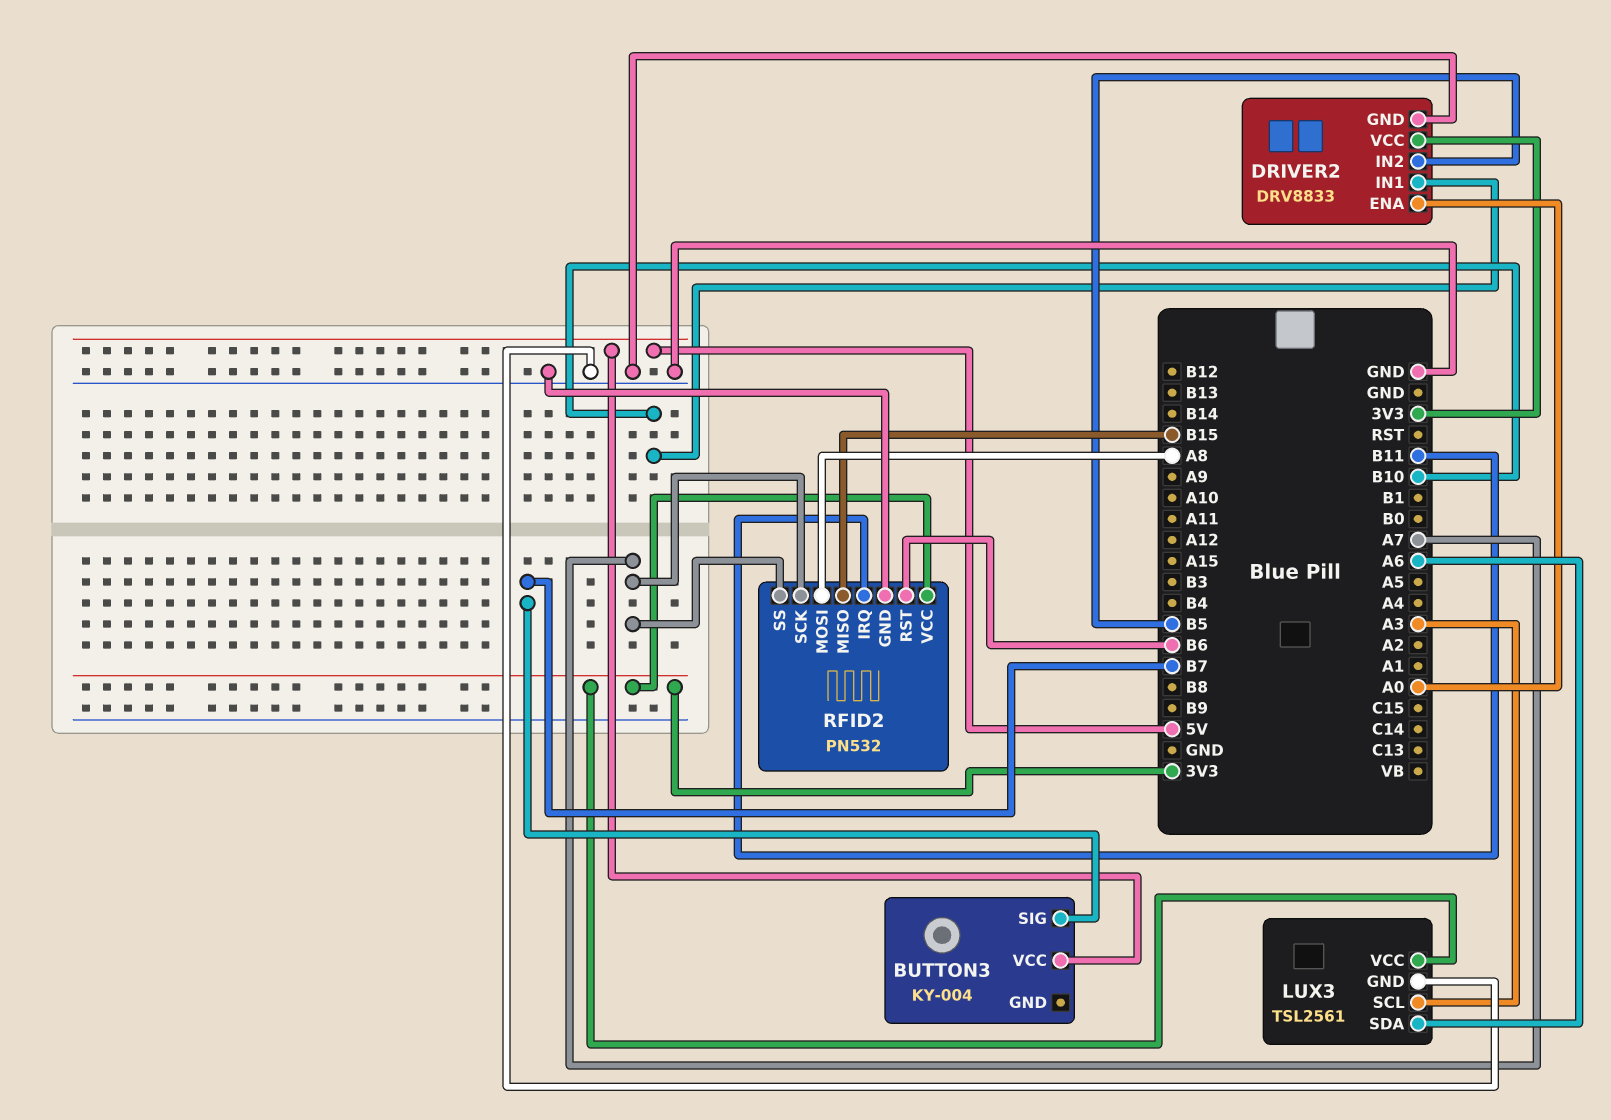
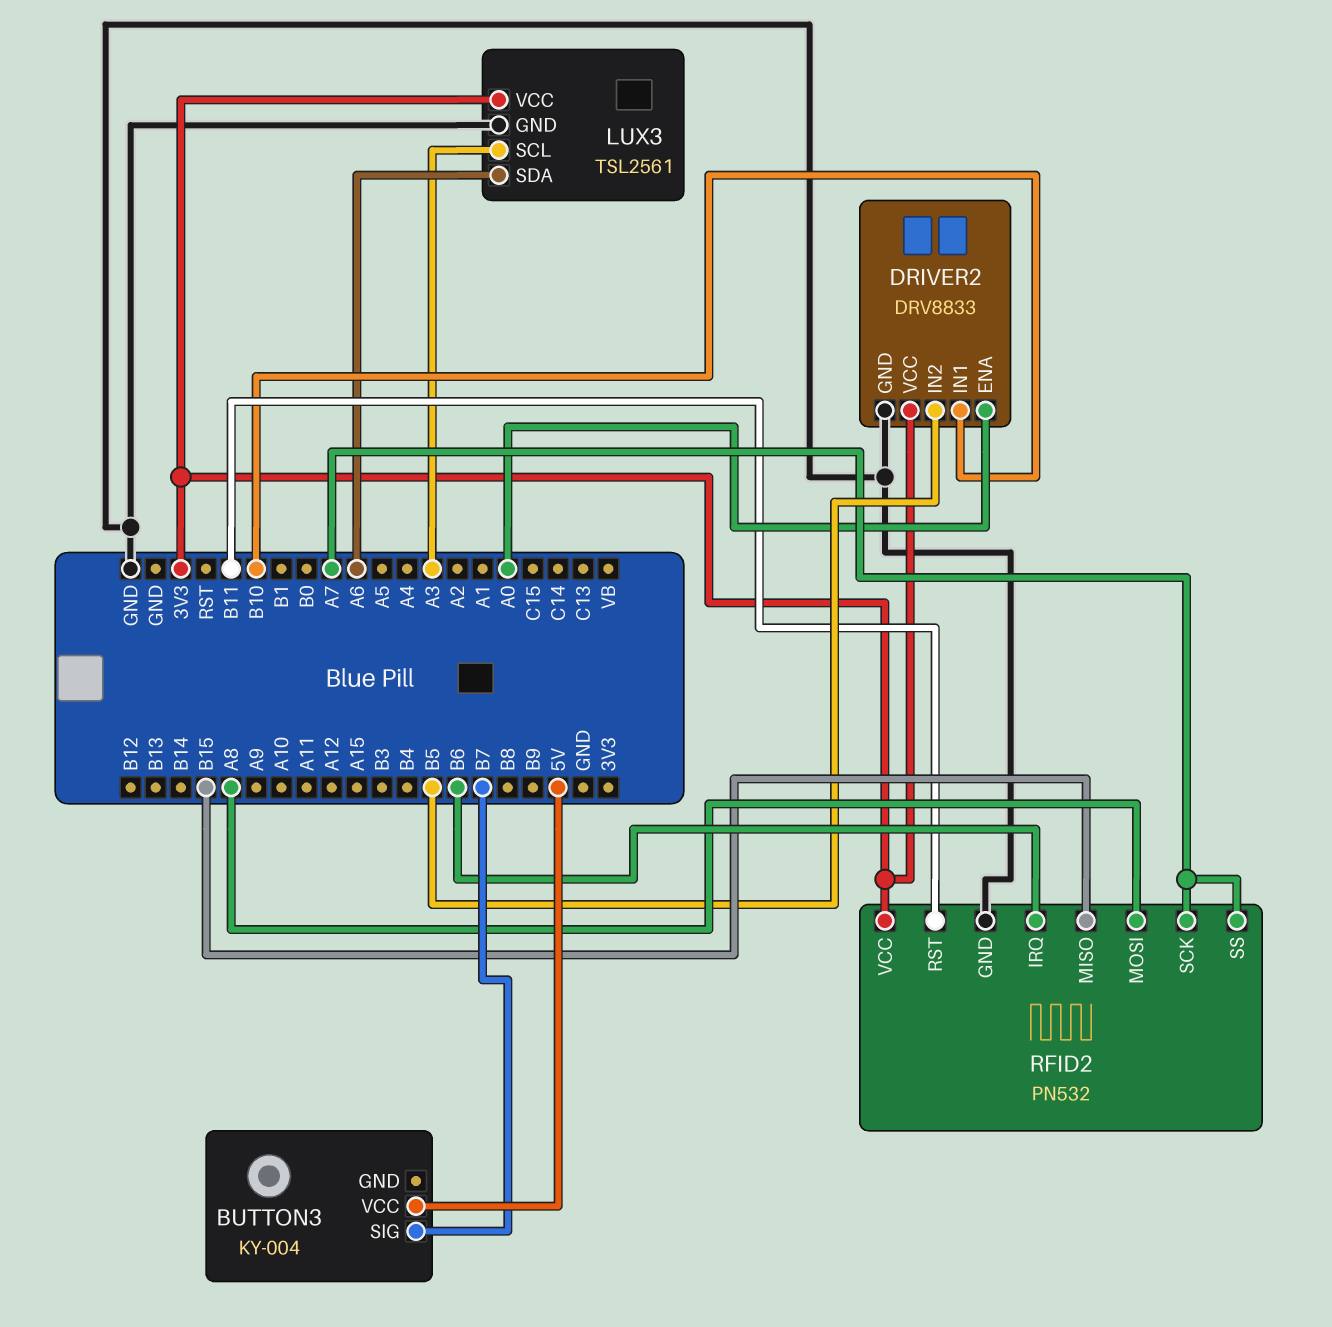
RFID2 pin IRQ: B11 -> B6
RFID2 pin RST: B6 -> B11

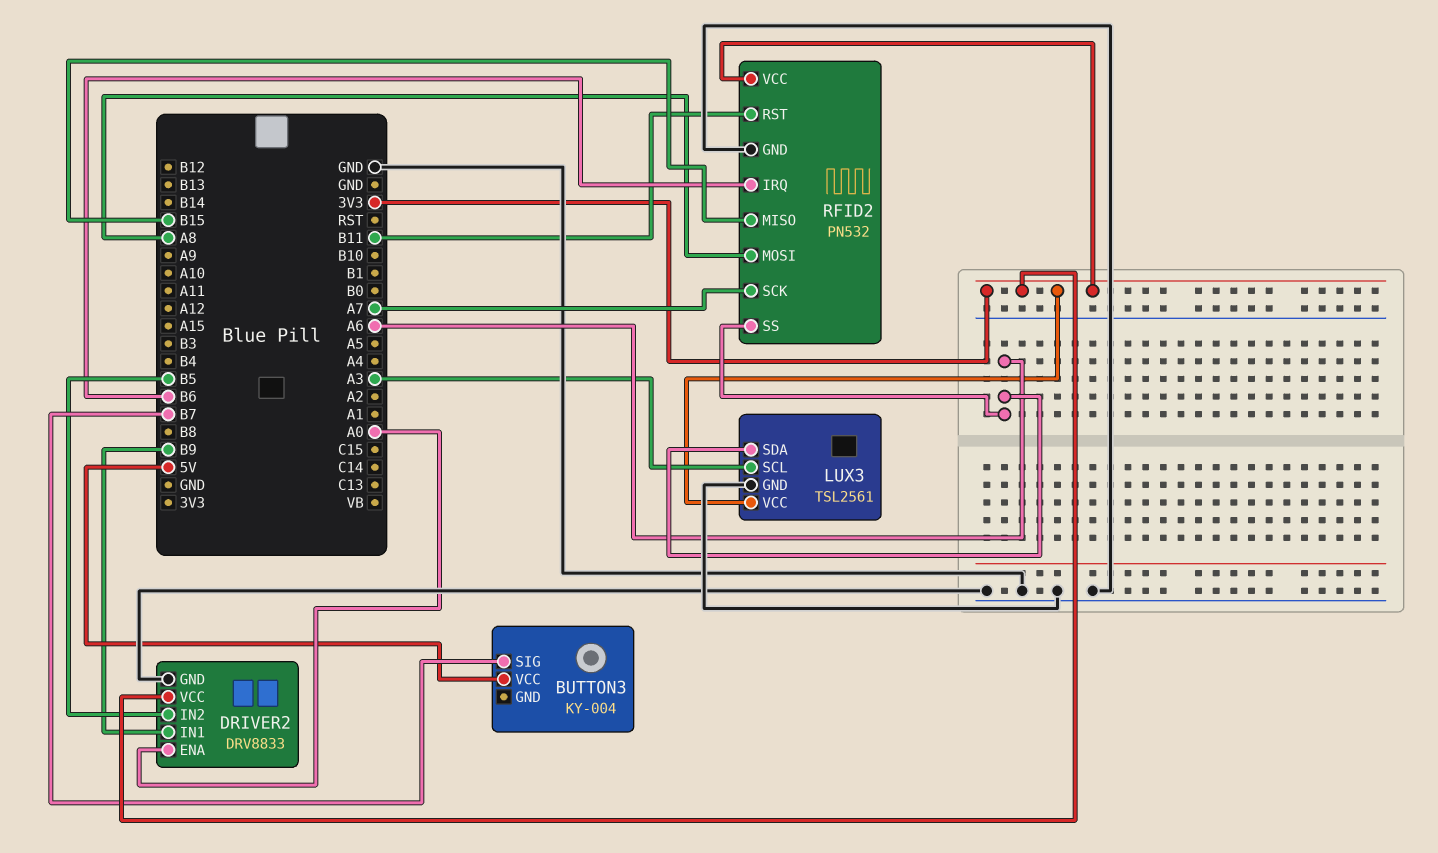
DRIVER2 pin IN1: B10 -> B9
RFID2 pin SS: A7 -> A6

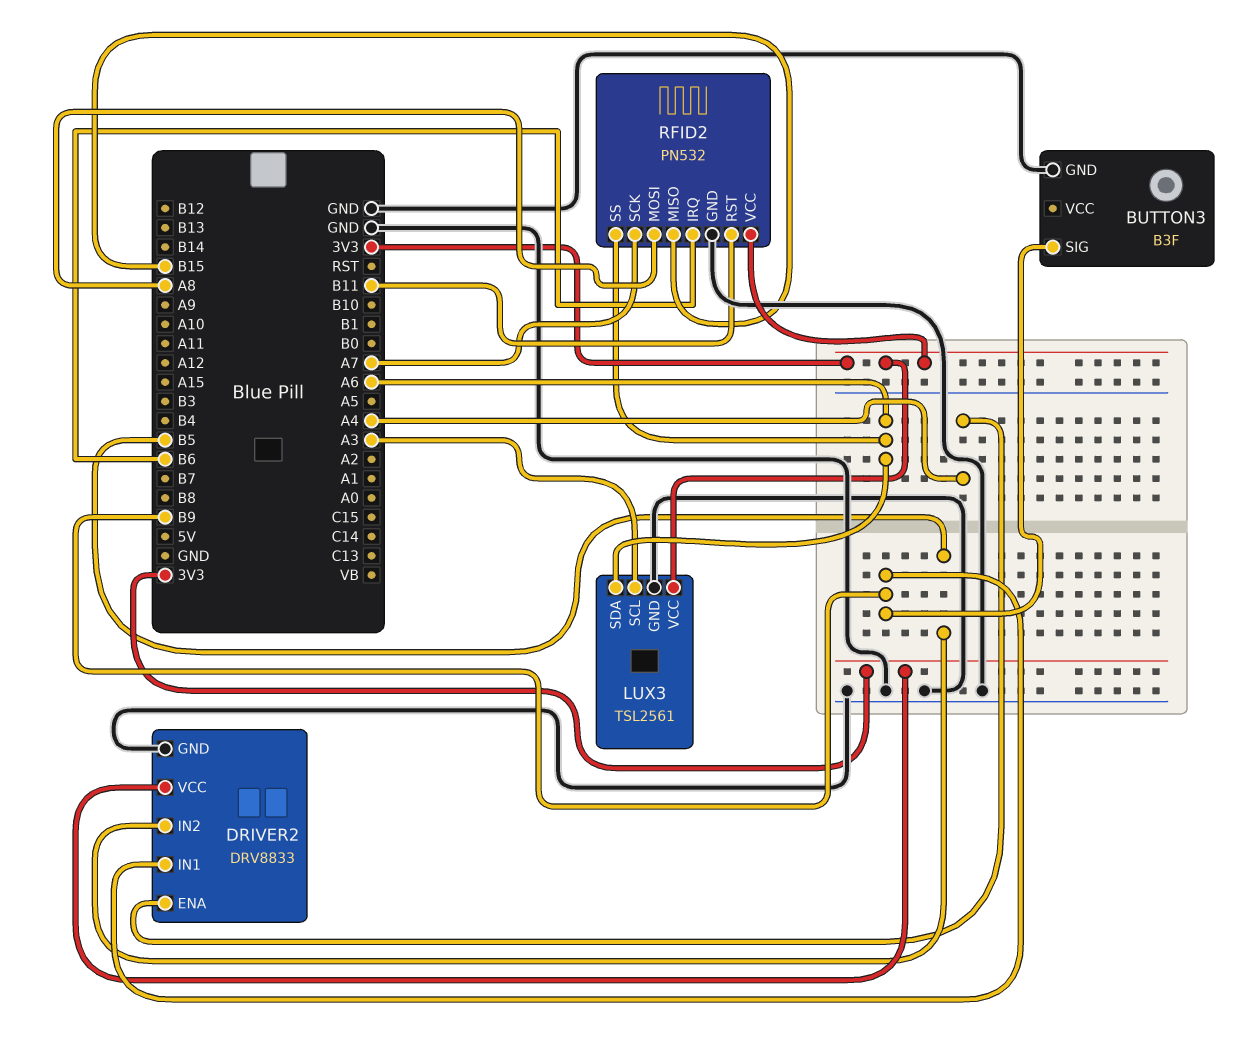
BUTTON3: KY-004 -> B3F
BUTTON3 pin GND: none -> GND
BUTTON3 pin SIG: B7 -> B9
BUTTON3 pin VCC: 5V -> none
DRIVER2 pin ENA: A0 -> A4

